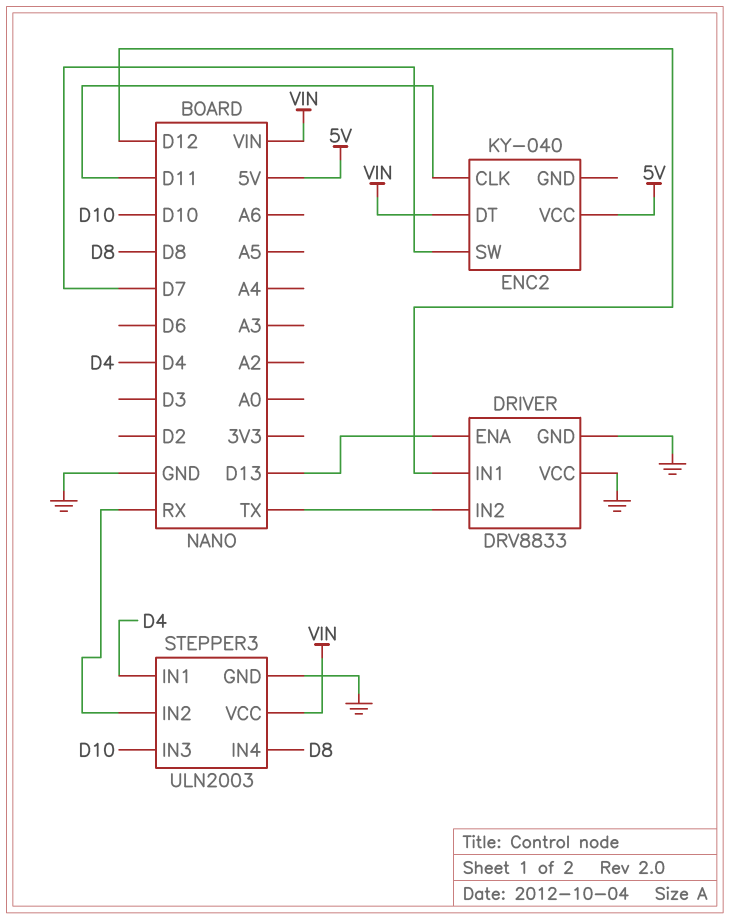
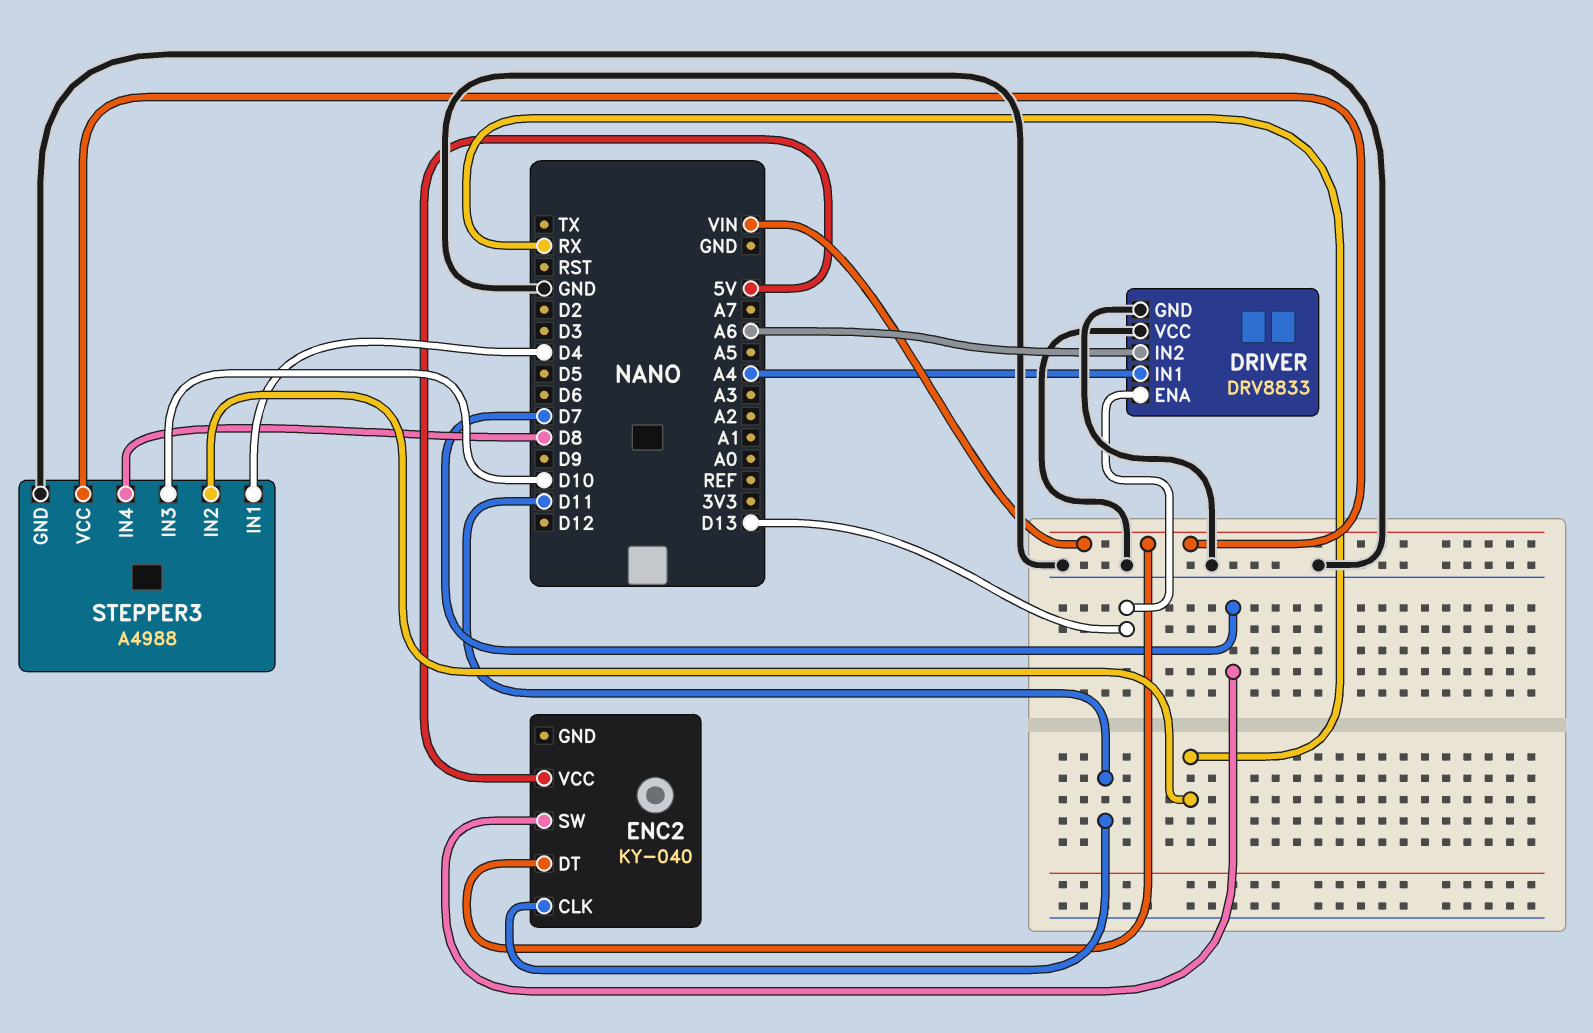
DRIVER pin IN1: D12 -> A4
DRIVER pin IN2: TX -> A6
STEPPER3: ULN2003 -> A4988

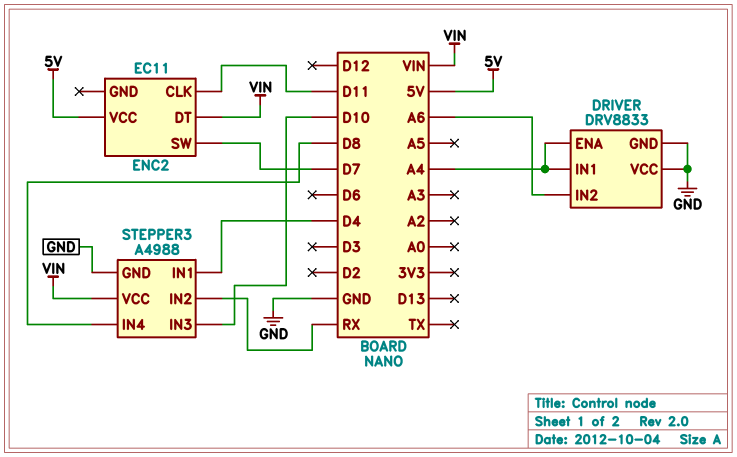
DRIVER pin ENA: D13 -> A4
ENC2: KY-040 -> EC11

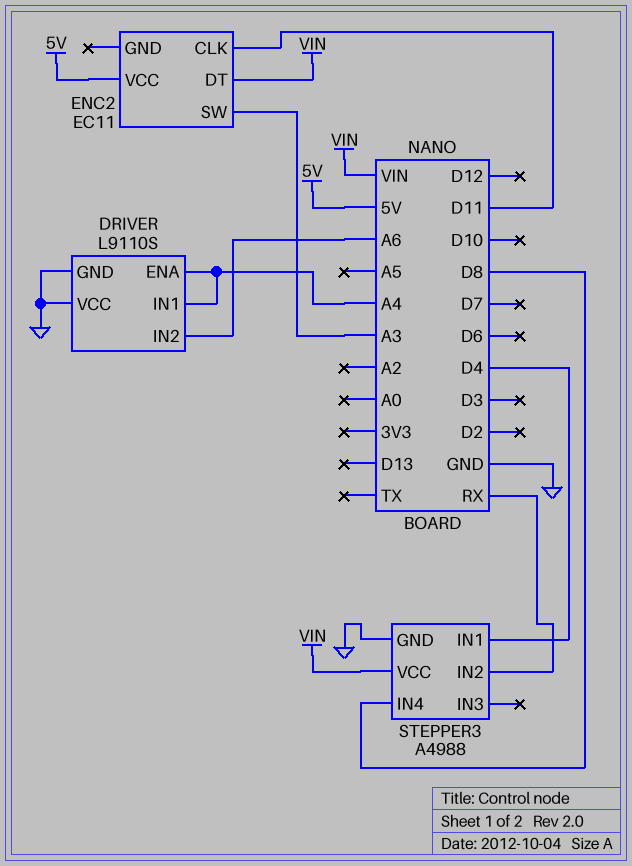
DRIVER: DRV8833 -> L9110S
ENC2 pin SW: D7 -> A3
STEPPER3 pin IN3: D10 -> none

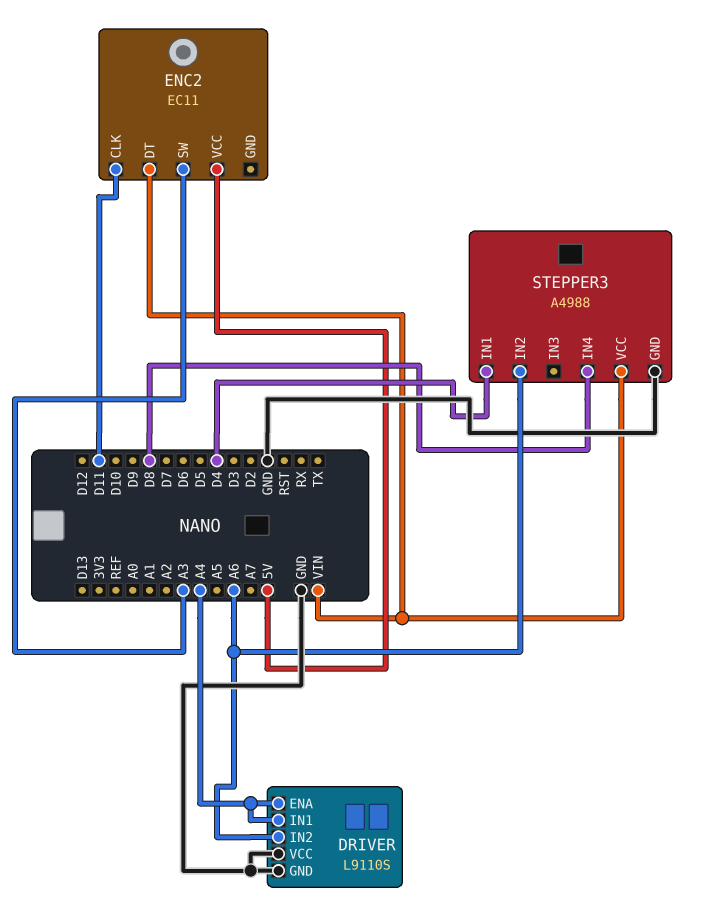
STEPPER3 pin IN2: RX -> A6

